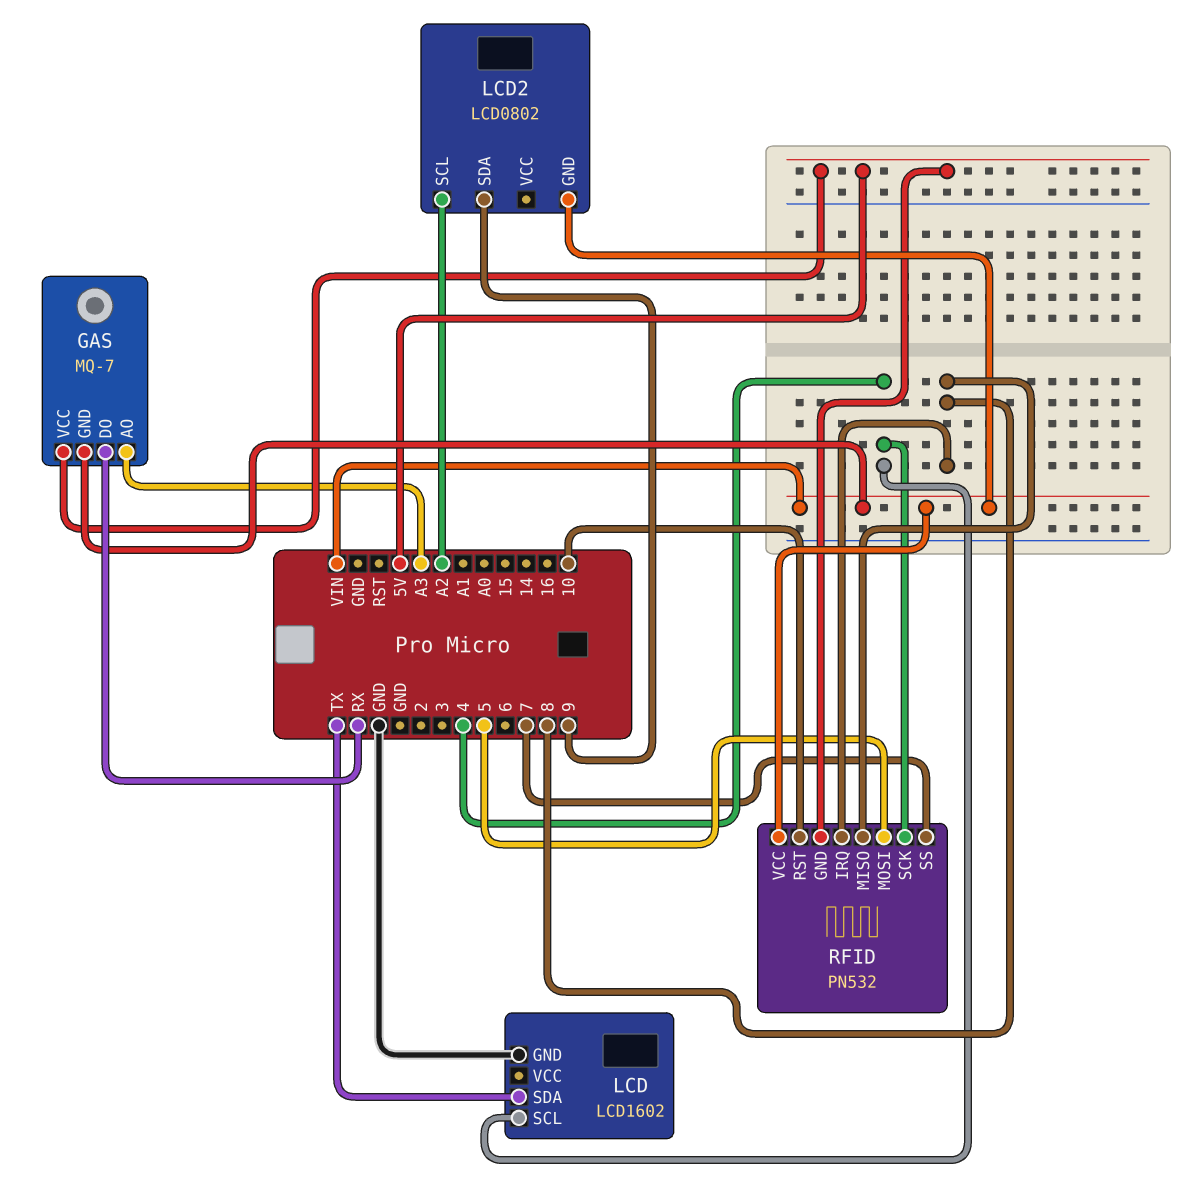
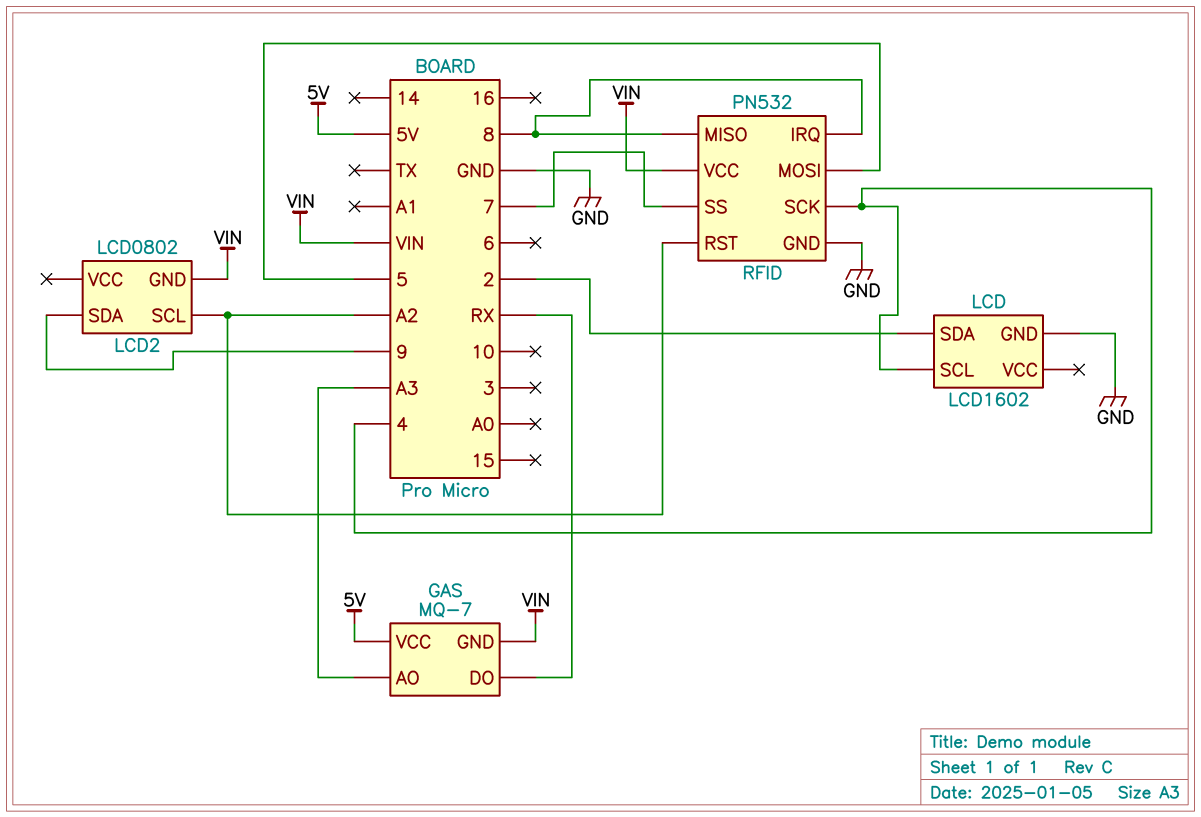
LCD pin SDA: TX -> 2
RFID pin GND: 5V -> GND
RFID pin RST: 10 -> A2

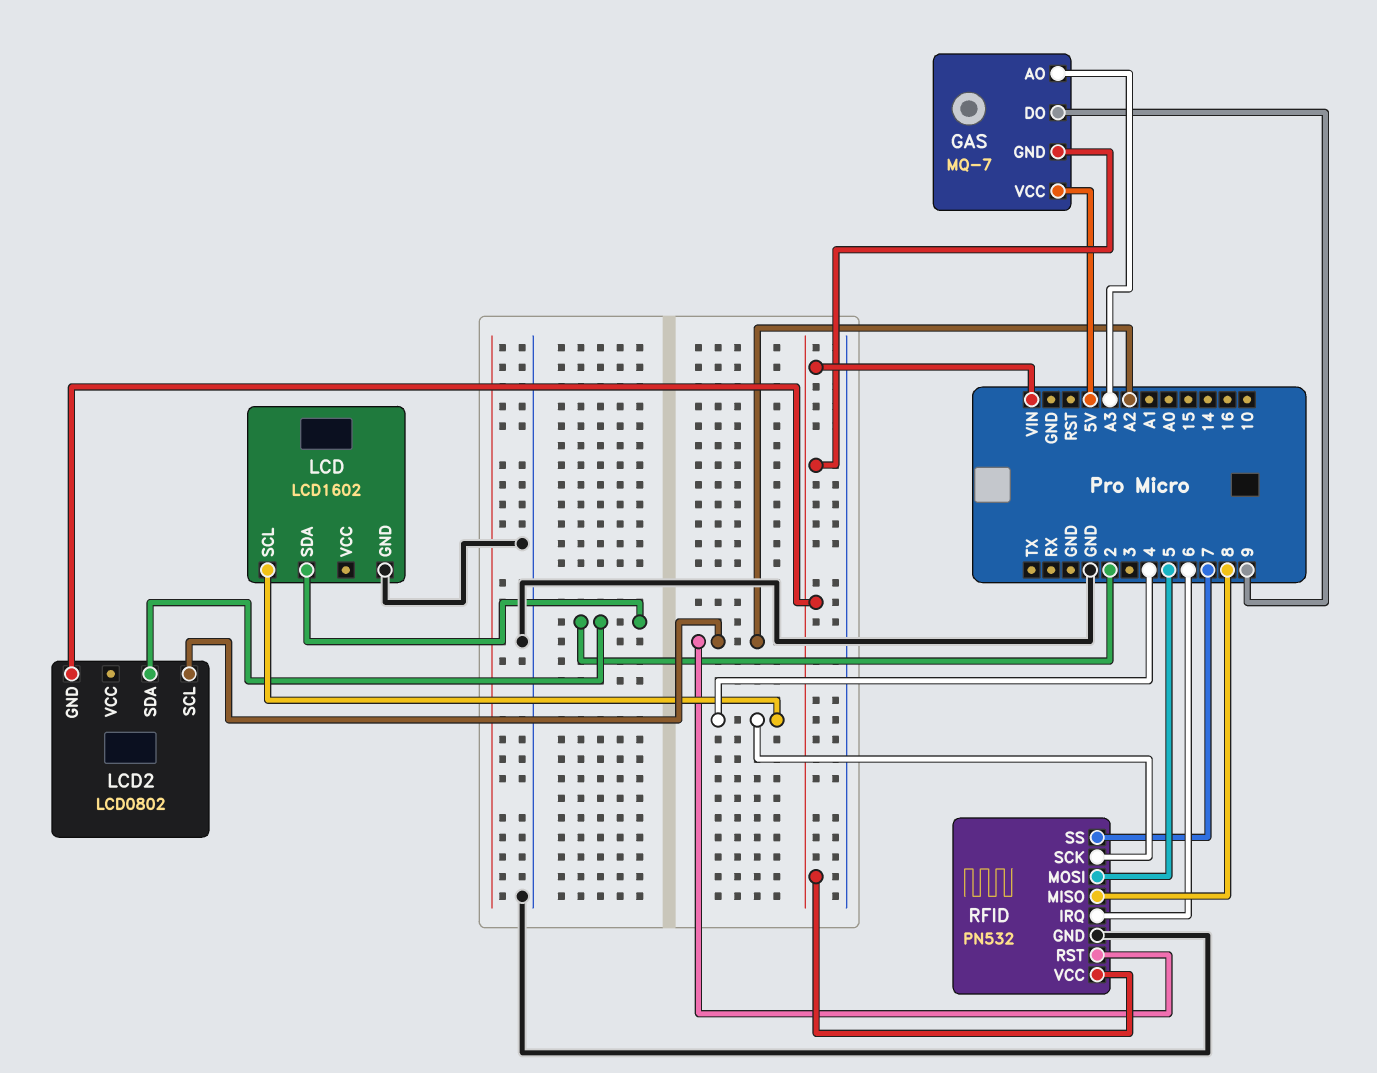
GAS pin DO: RX -> 9
LCD2 pin SDA: 9 -> 2
RFID pin IRQ: 8 -> 6

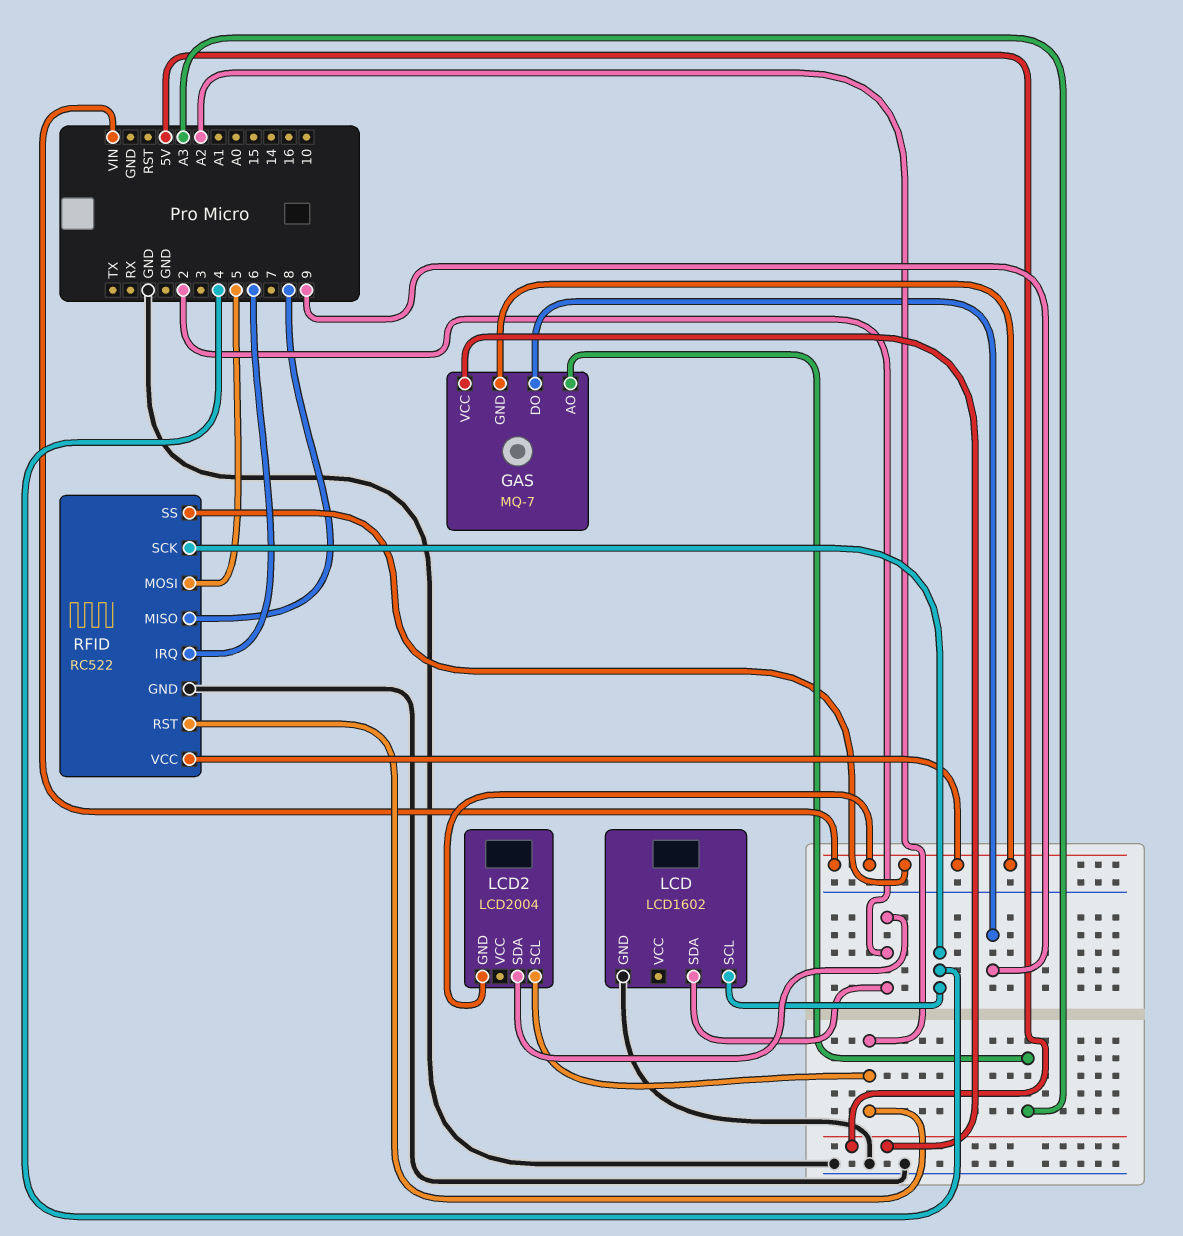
LCD2: LCD0802 -> LCD2004
RFID: PN532 -> RC522
RFID pin SS: 7 -> VIN

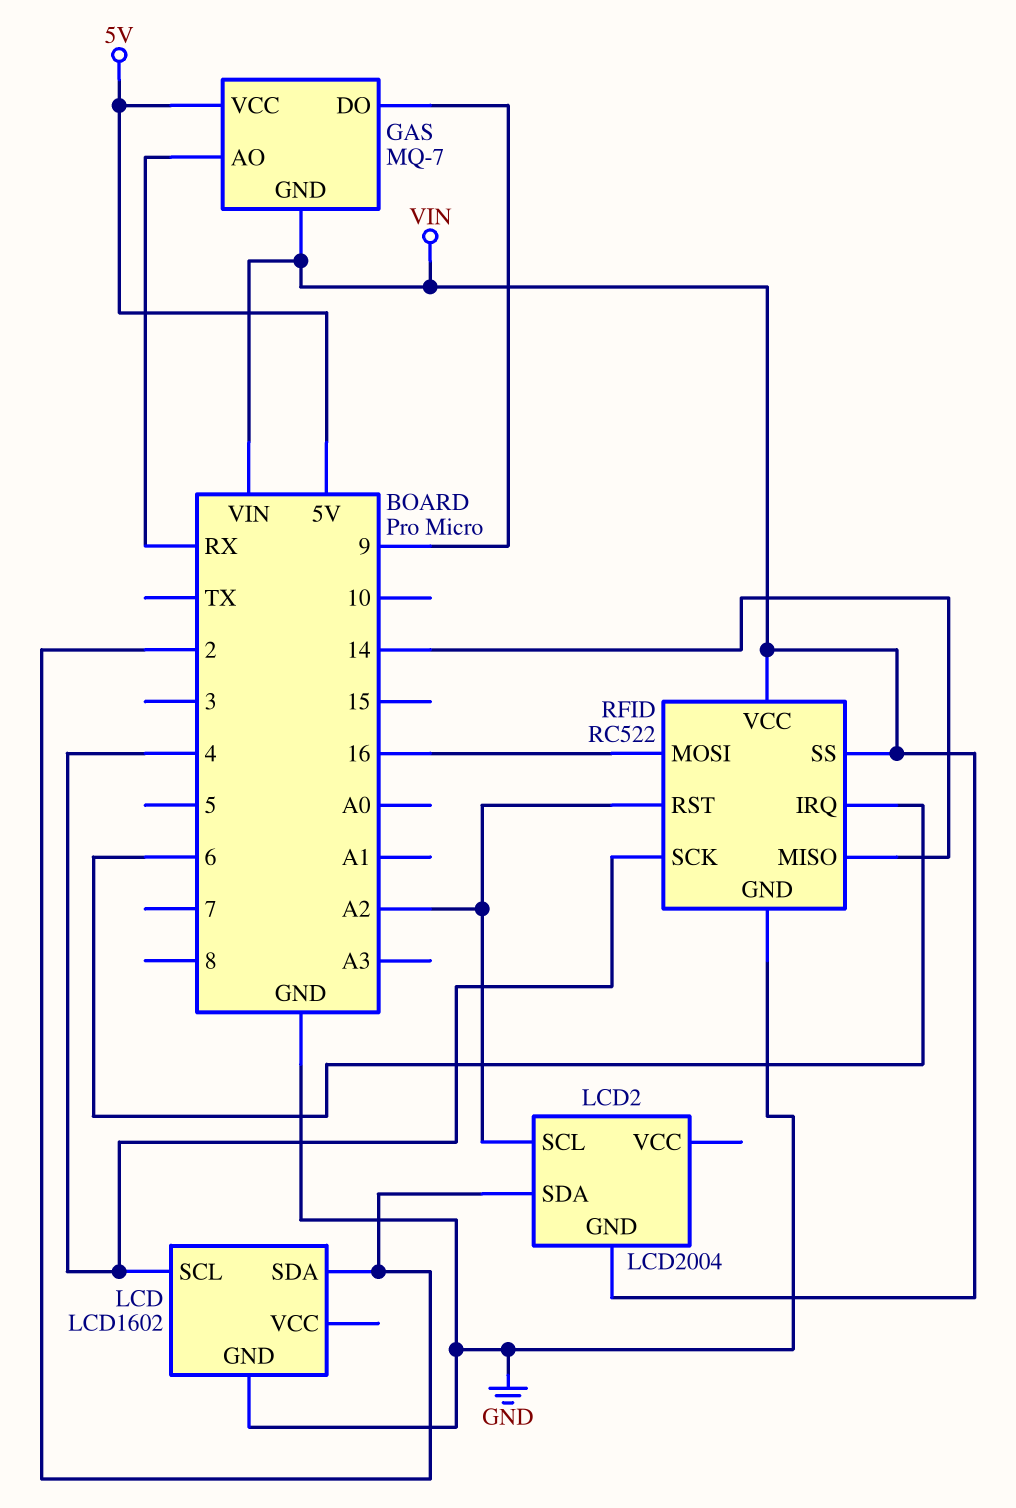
GAS pin AO: A3 -> RX
RFID pin MISO: 8 -> 14
RFID pin MOSI: 5 -> 16

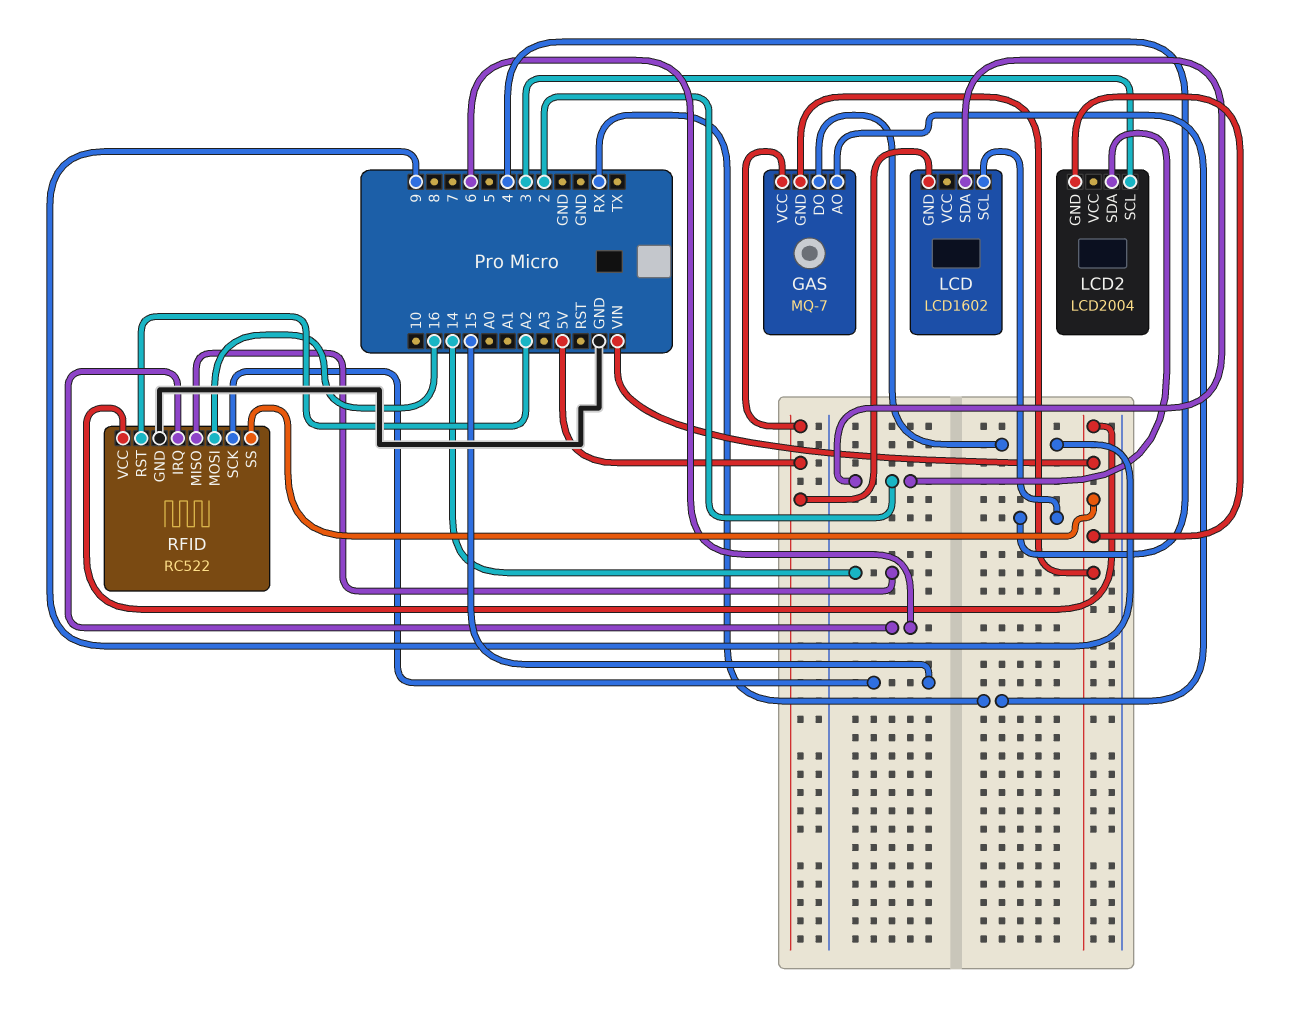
LCD pin GND: GND -> 5V
LCD2 pin SCL: A2 -> 3
RFID pin SCK: 4 -> 15

